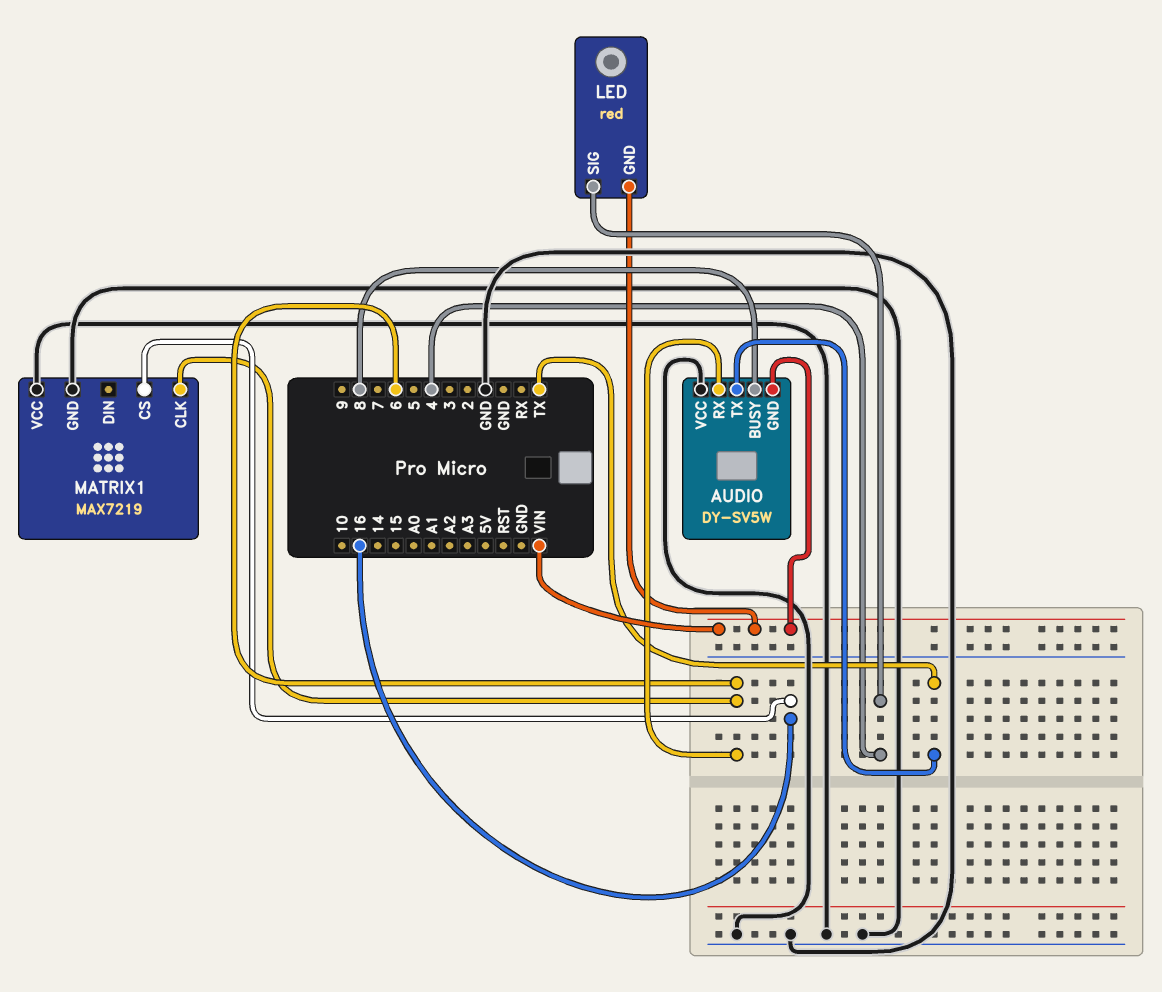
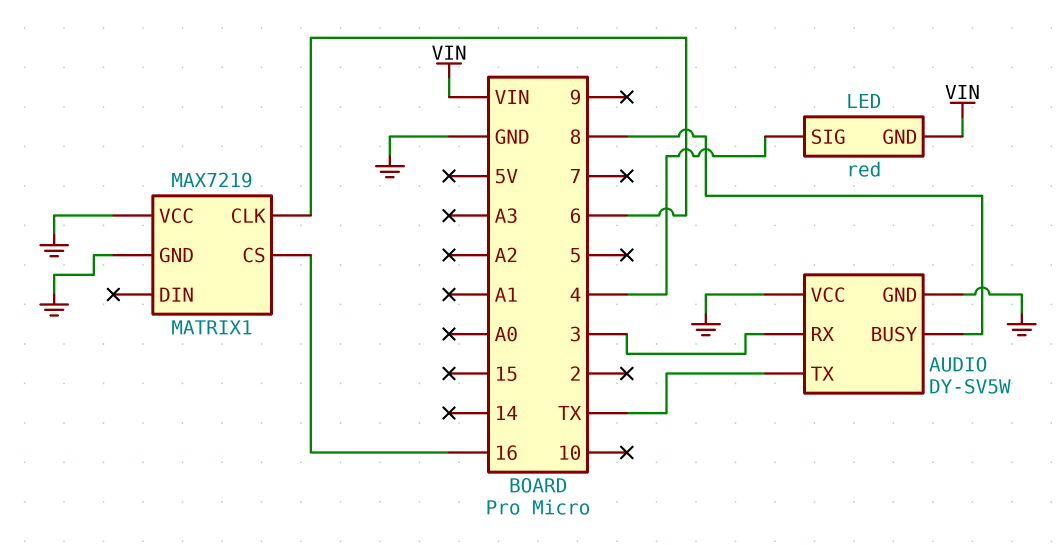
AUDIO pin GND: VIN -> GND
AUDIO pin RX: 6 -> 3

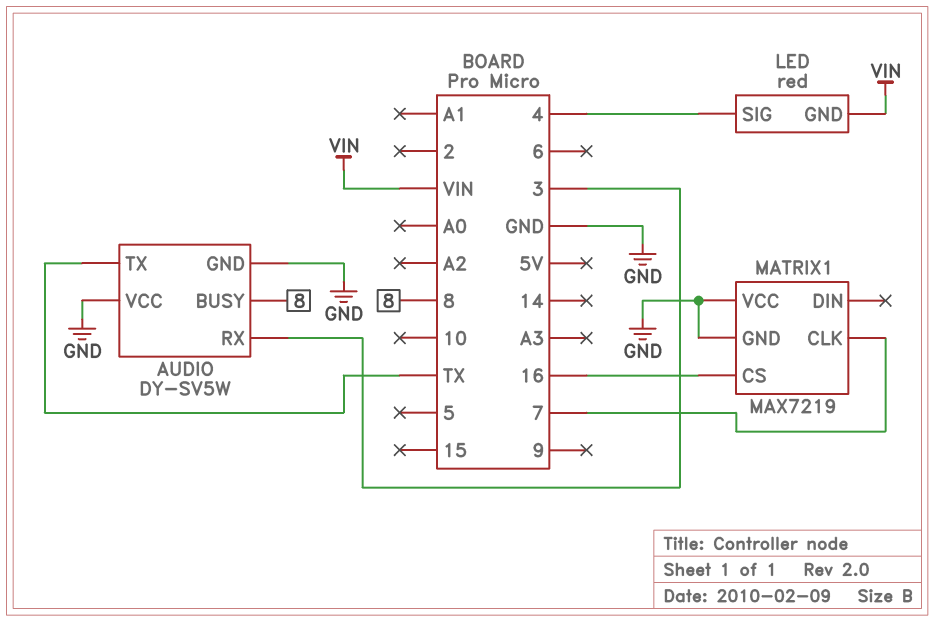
MATRIX1 pin CLK: 6 -> 7

